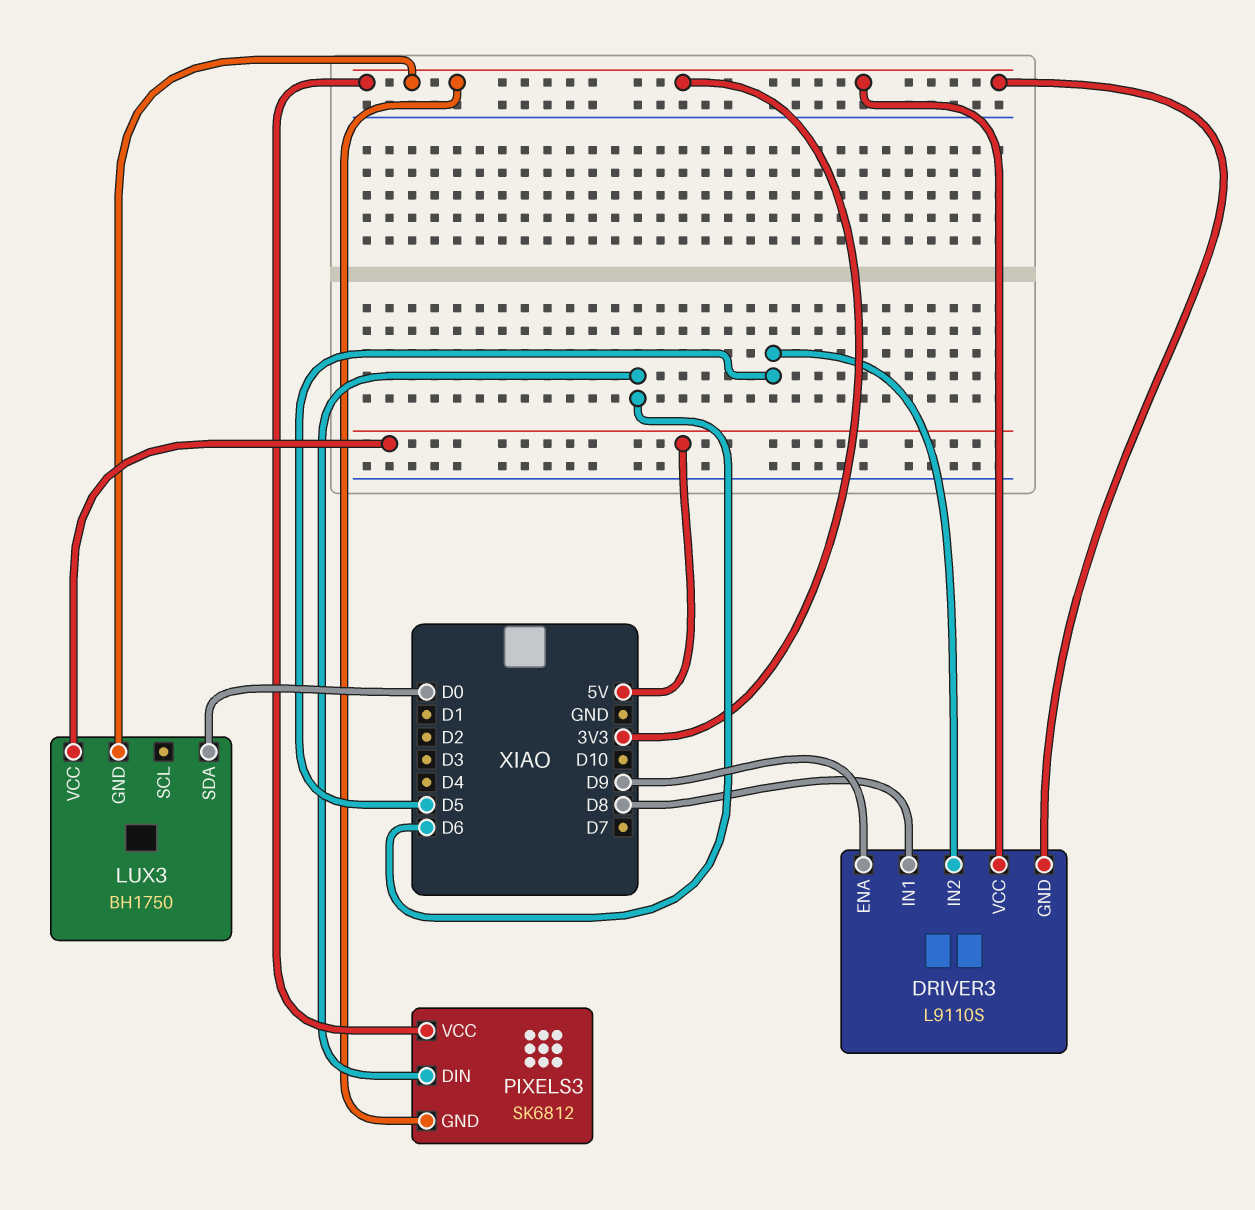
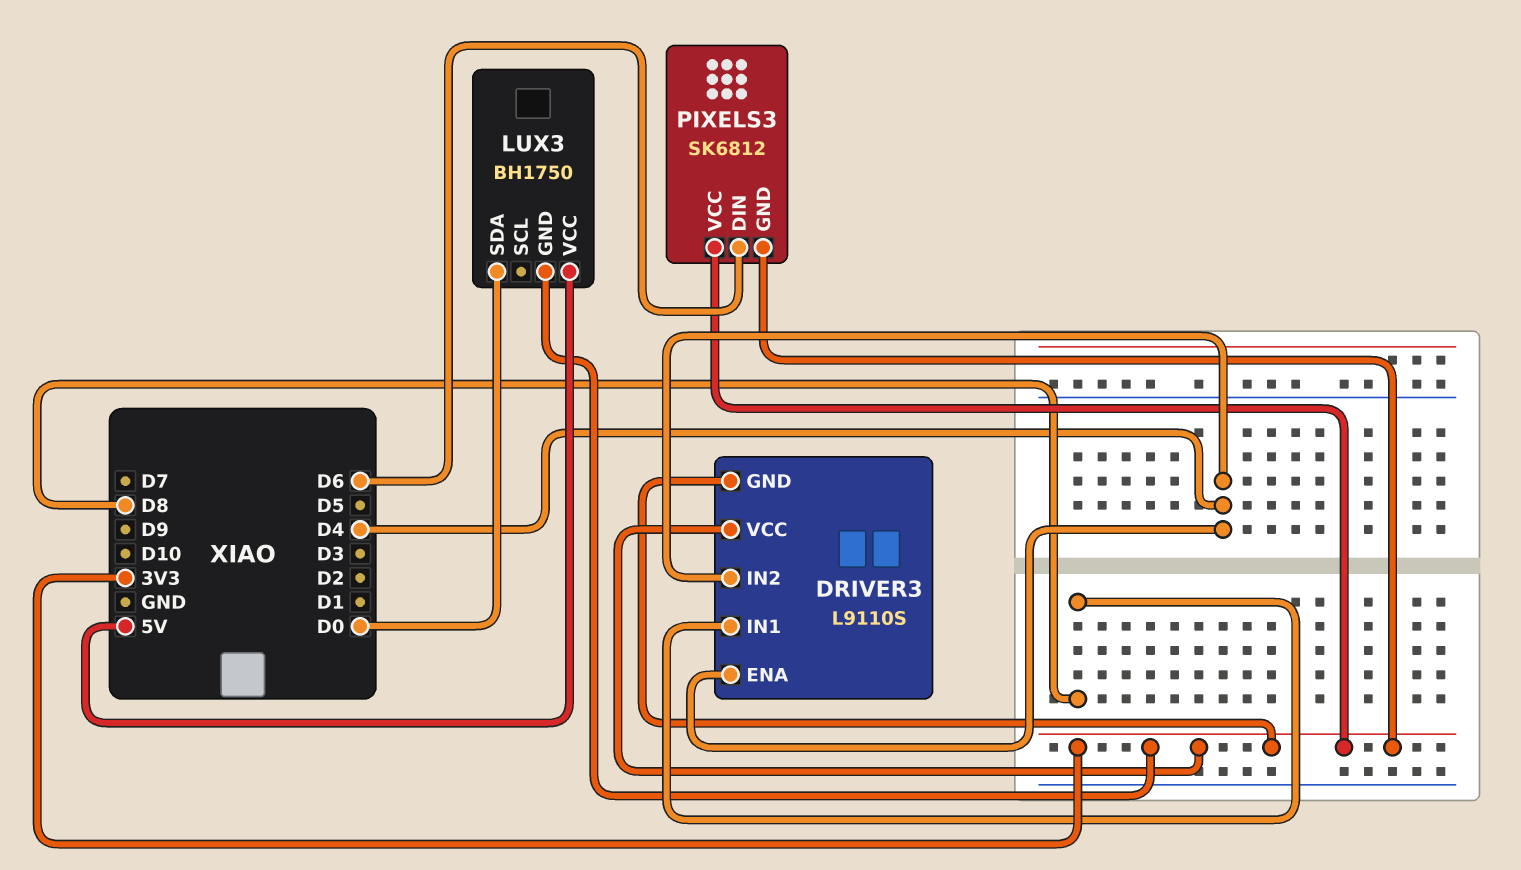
DRIVER3 pin ENA: D9 -> D4
DRIVER3 pin IN2: D5 -> D4

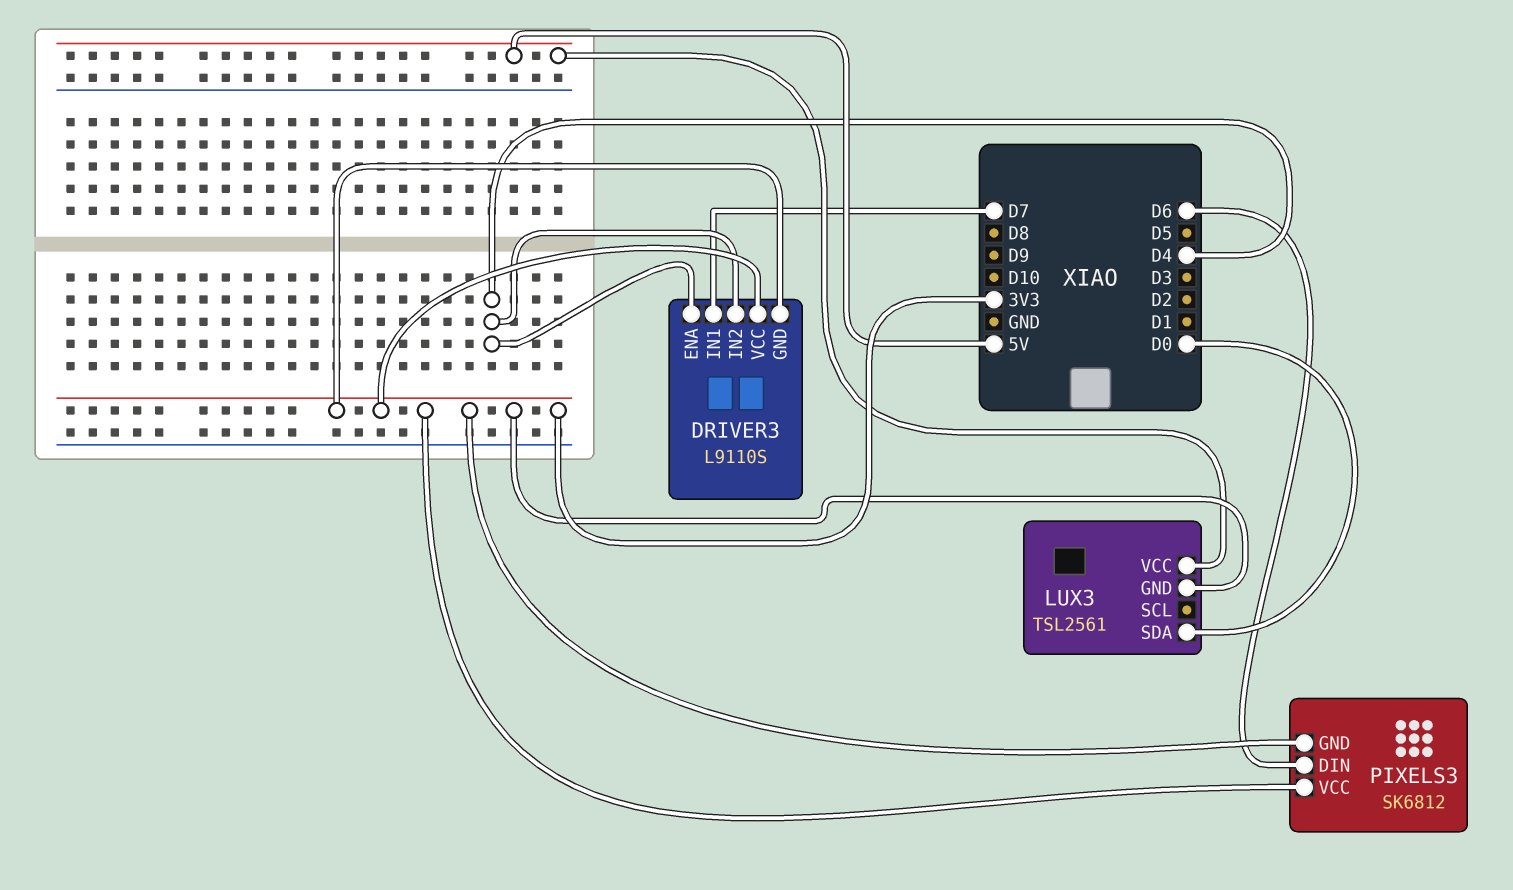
DRIVER3 pin IN1: D8 -> D7
LUX3: BH1750 -> TSL2561

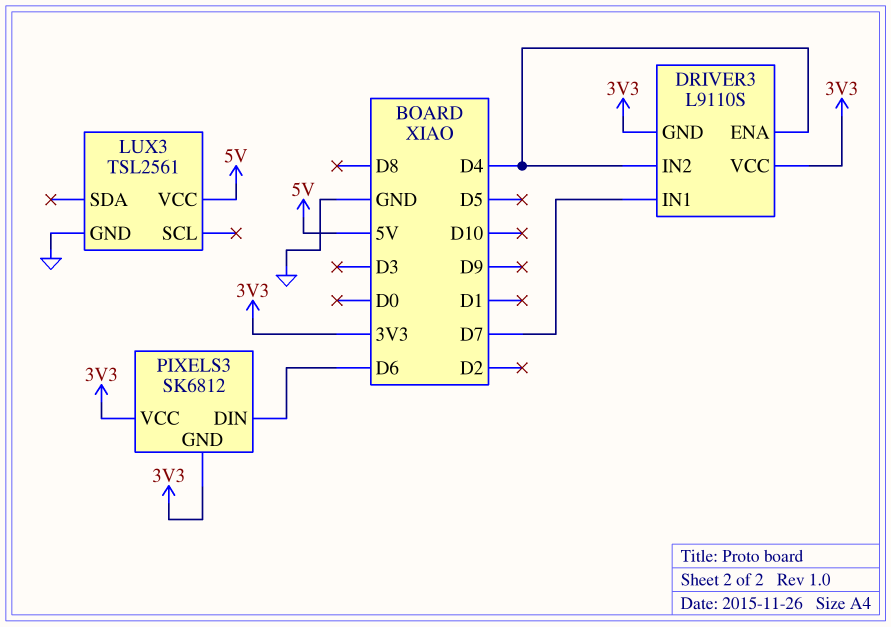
LUX3 pin GND: 3V3 -> GND
LUX3 pin SDA: D0 -> none

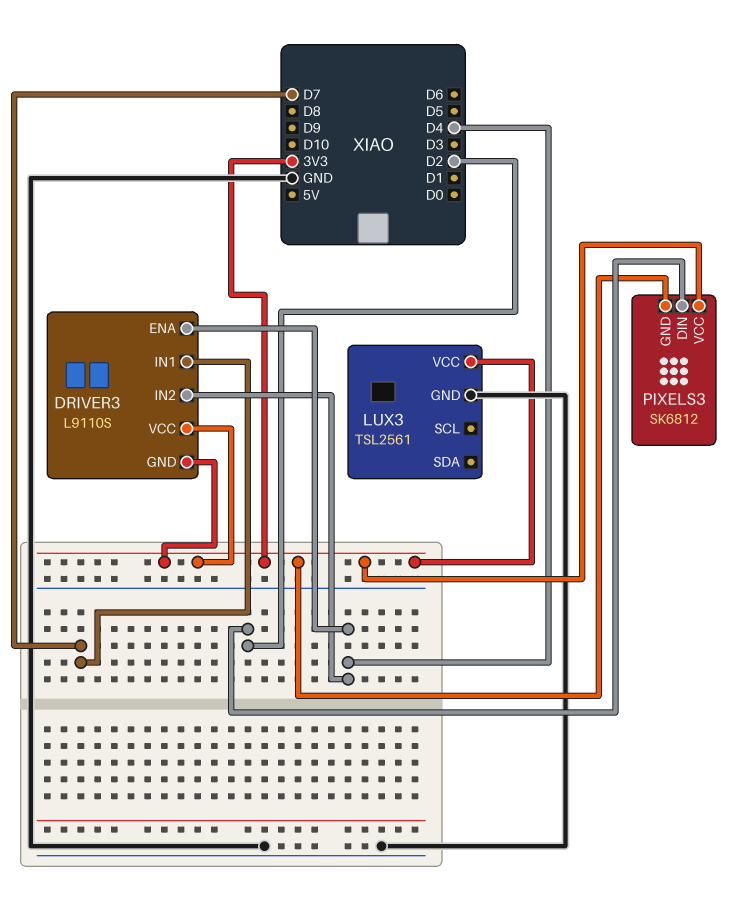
LUX3 pin VCC: 5V -> 3V3
PIXELS3 pin DIN: D6 -> D2

